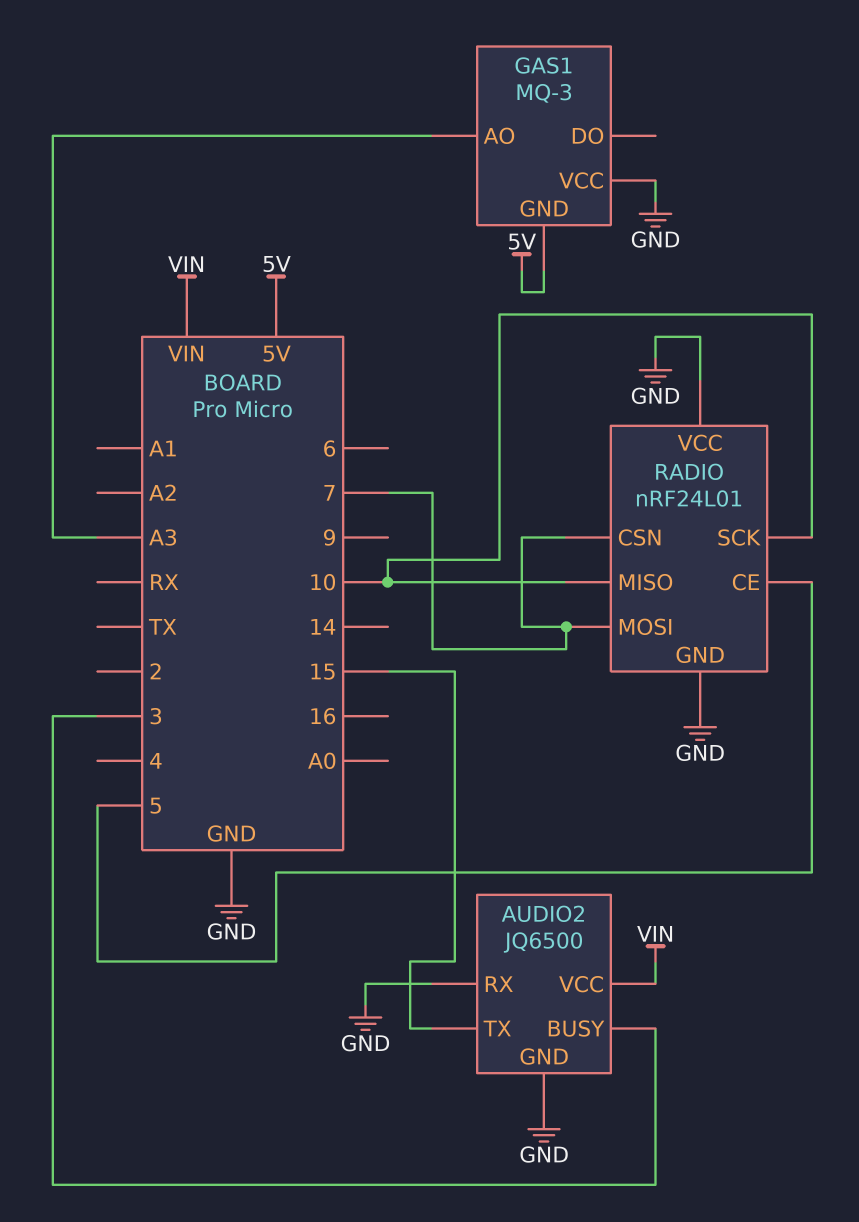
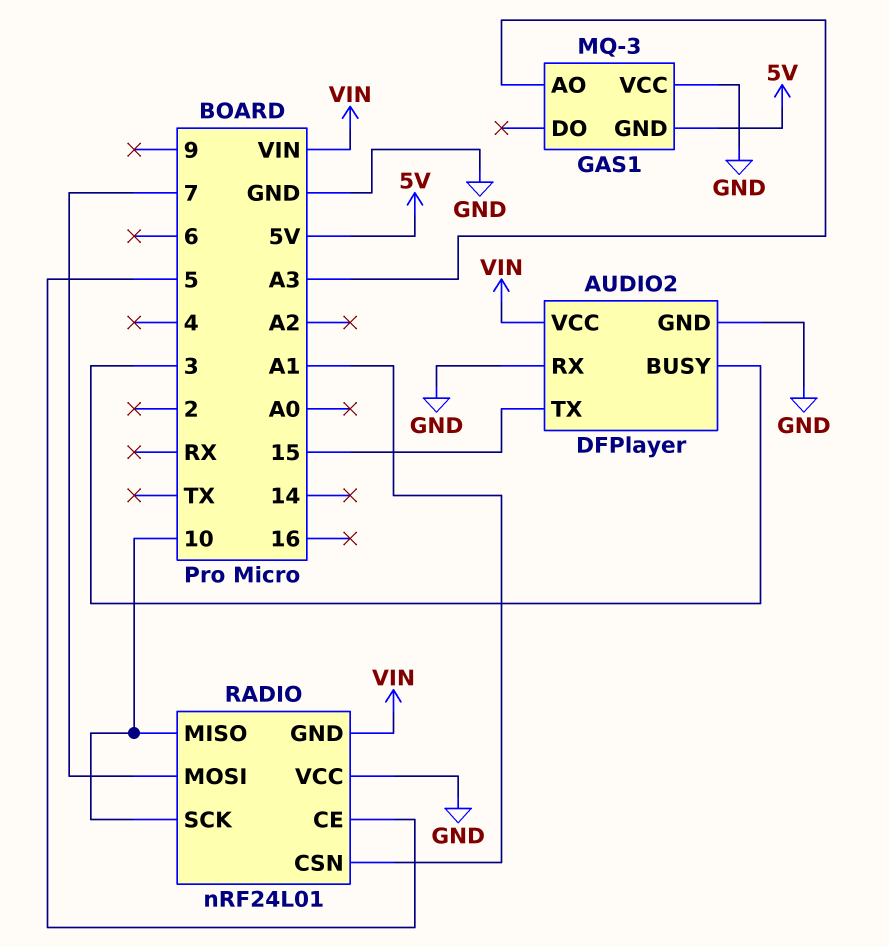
AUDIO2: JQ6500 -> DFPlayer
RADIO pin CSN: 7 -> A1
RADIO pin GND: GND -> VIN

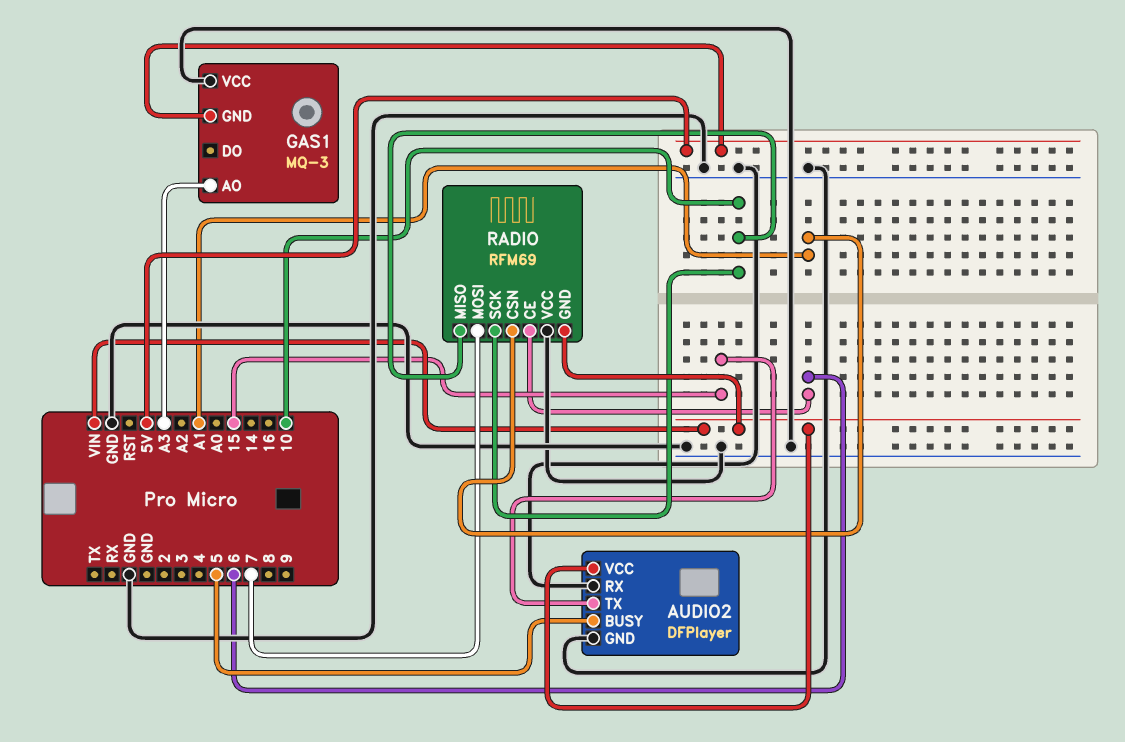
AUDIO2 pin BUSY: 3 -> 5
RADIO: nRF24L01 -> RFM69
RADIO pin CE: 5 -> 6

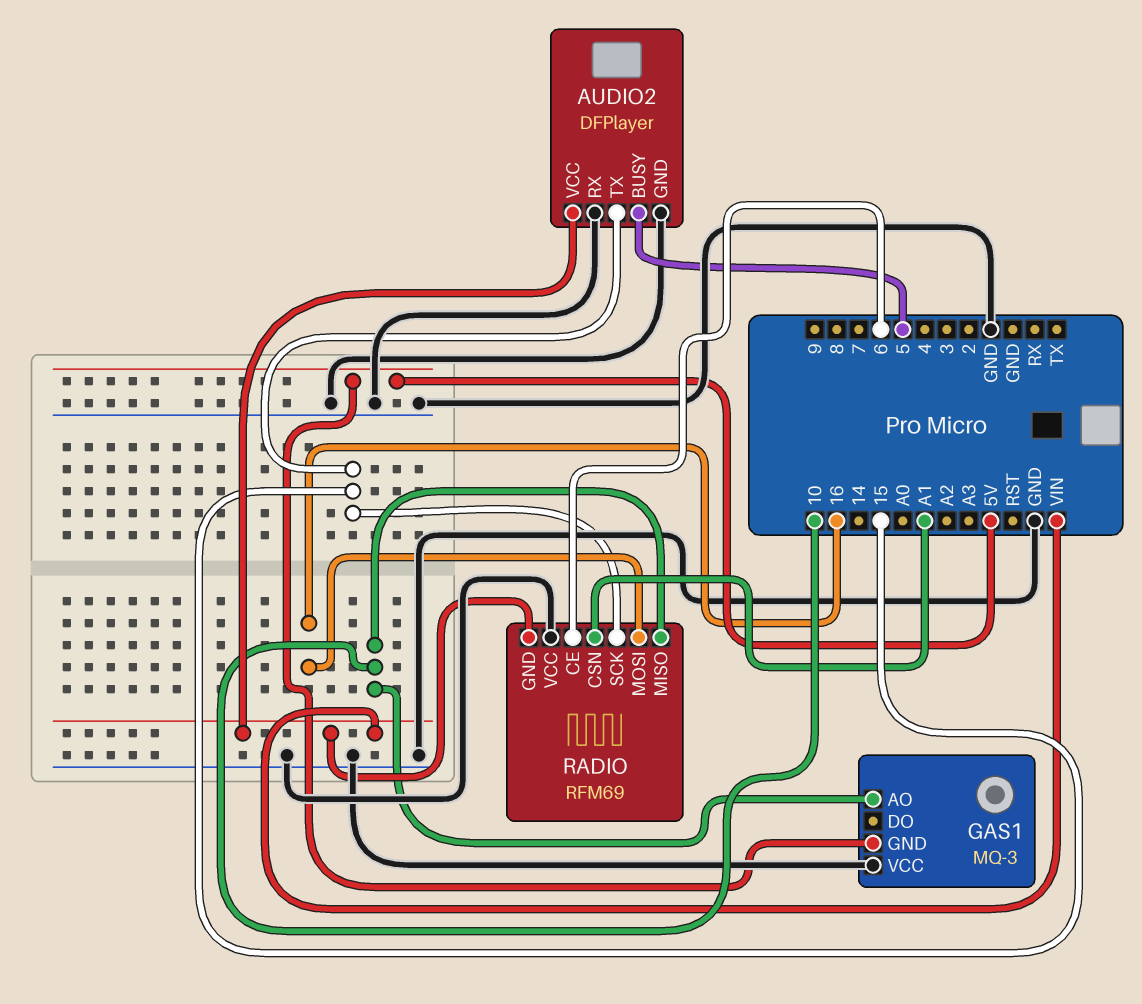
GAS1 pin AO: A3 -> 10
RADIO pin MOSI: 7 -> 16
RADIO pin SCK: 10 -> 15

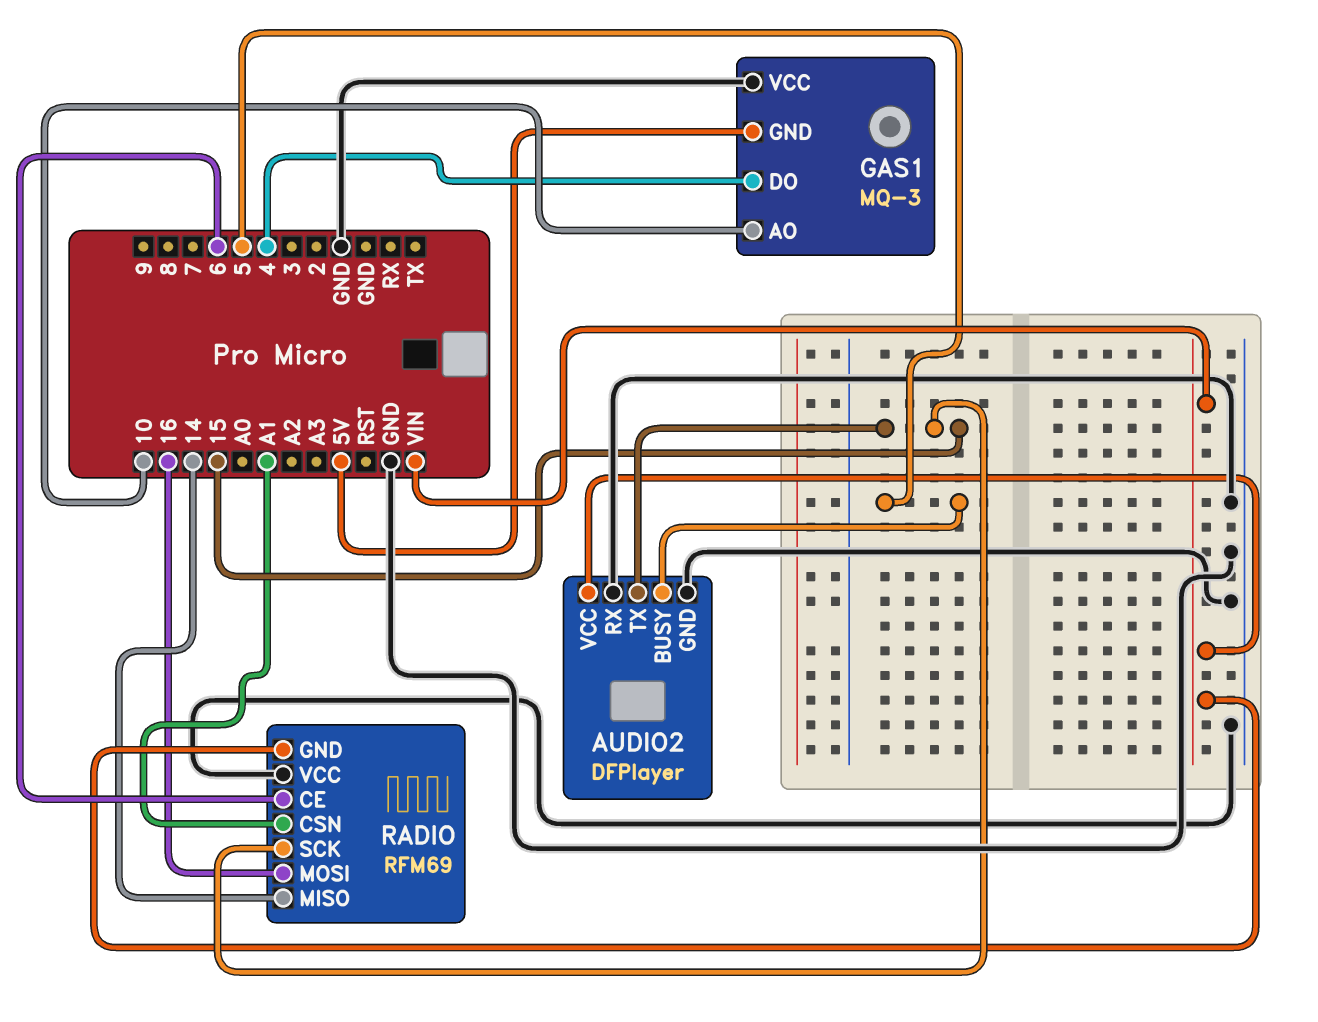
GAS1 pin DO: none -> 4
RADIO pin MISO: 10 -> 14

